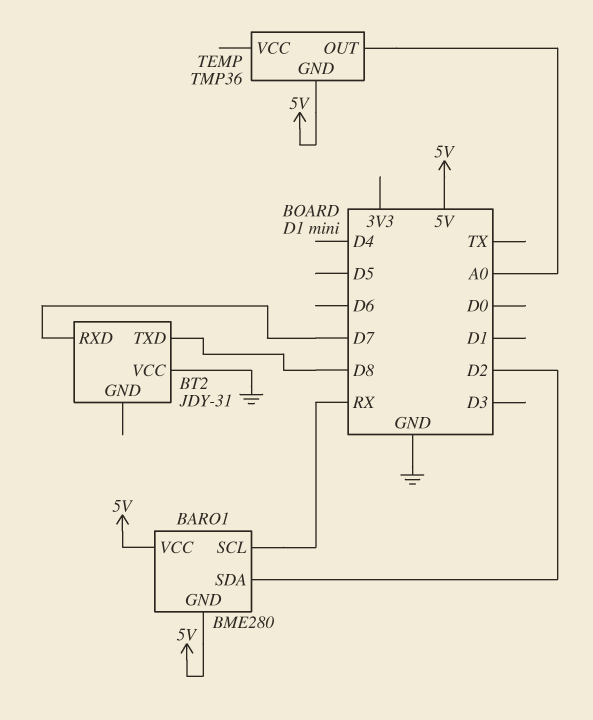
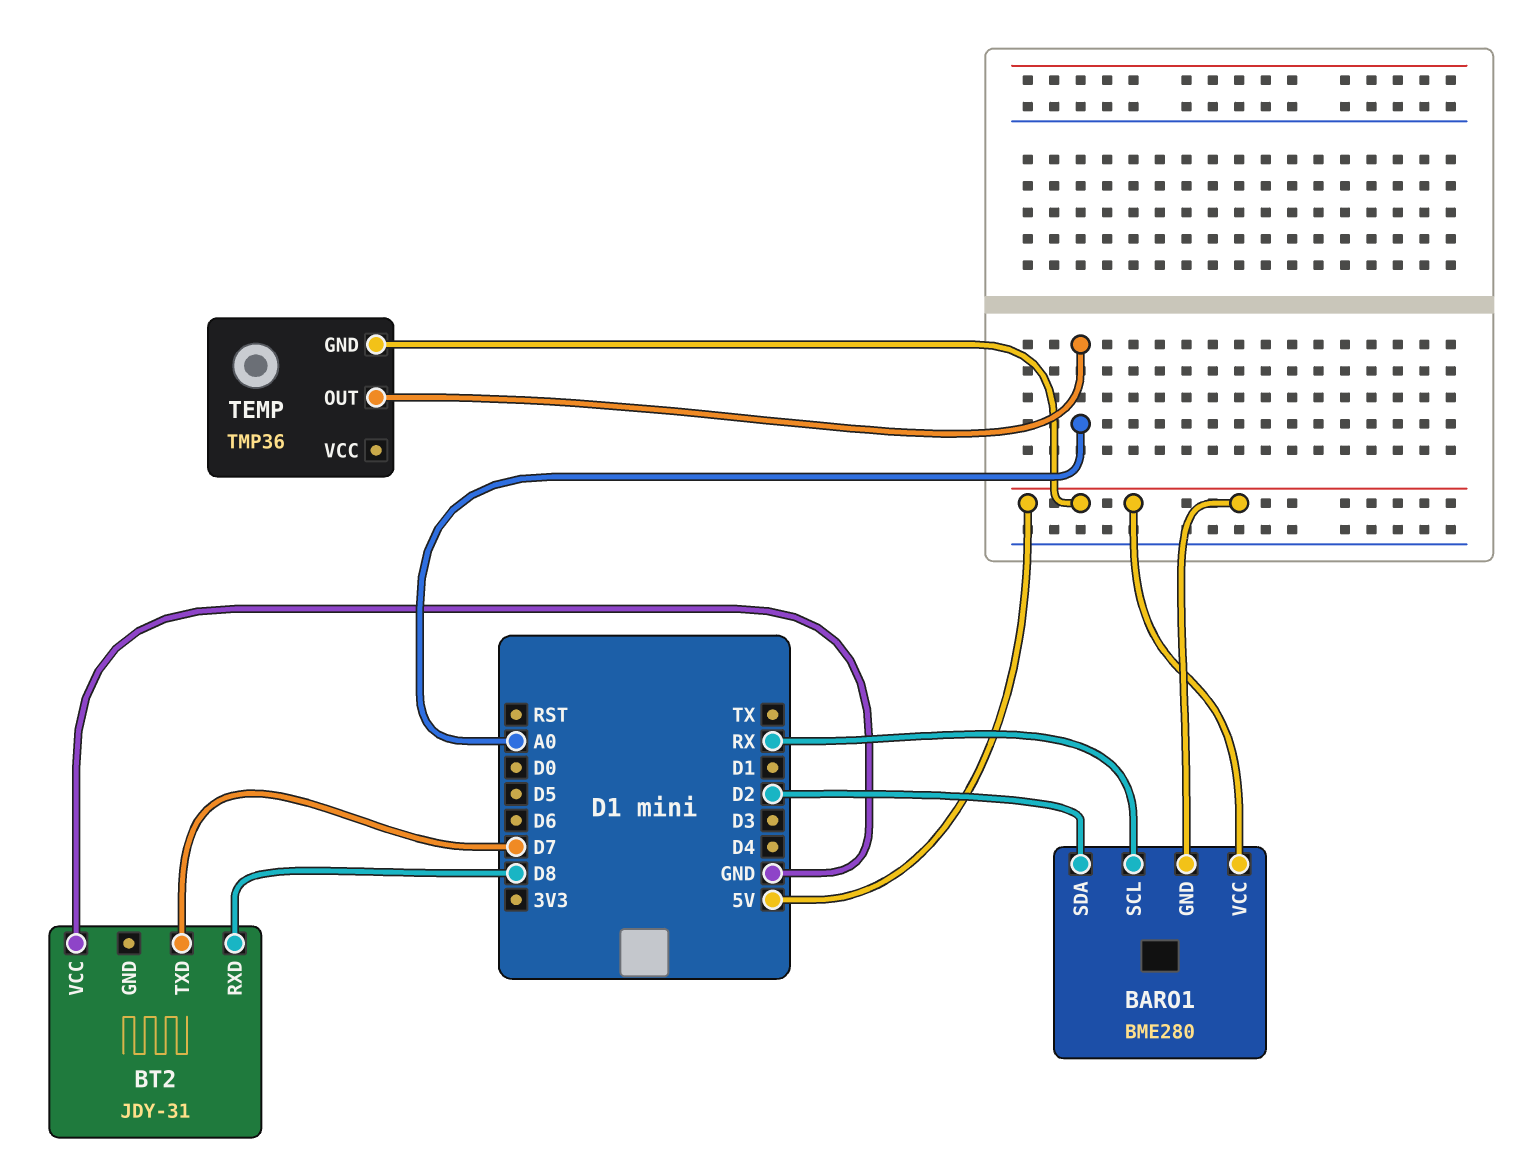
BT2 pin RXD: D7 -> D8
BT2 pin TXD: D8 -> D7

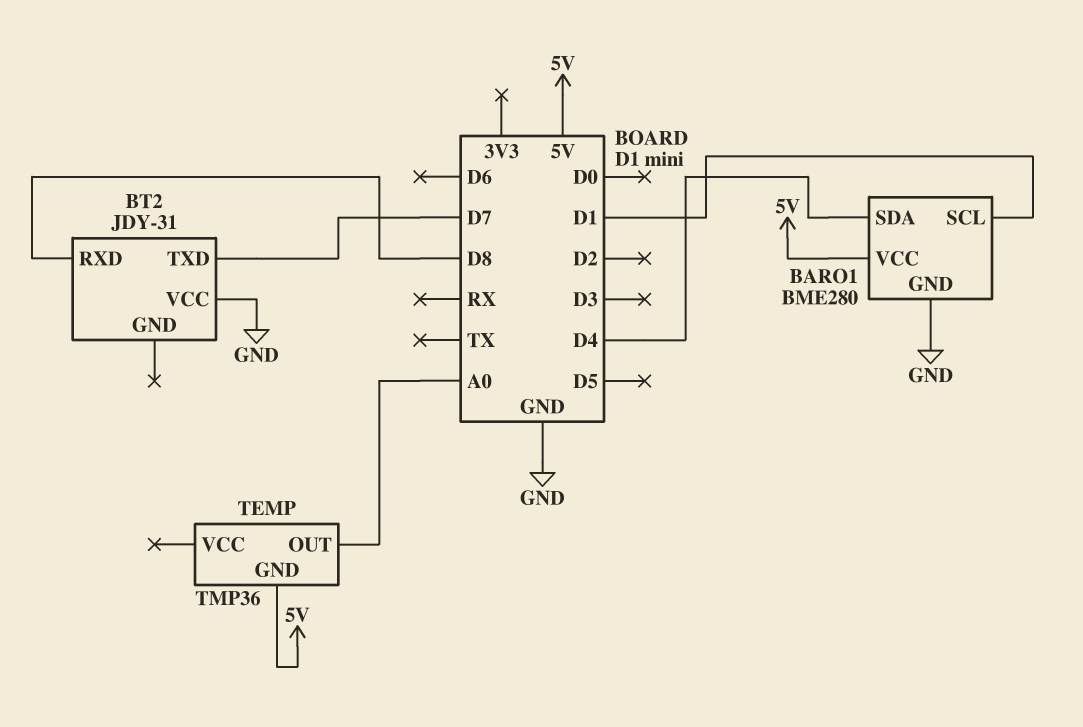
BARO1 pin GND: 5V -> GND
BARO1 pin SCL: RX -> D1
BARO1 pin SDA: D2 -> D4

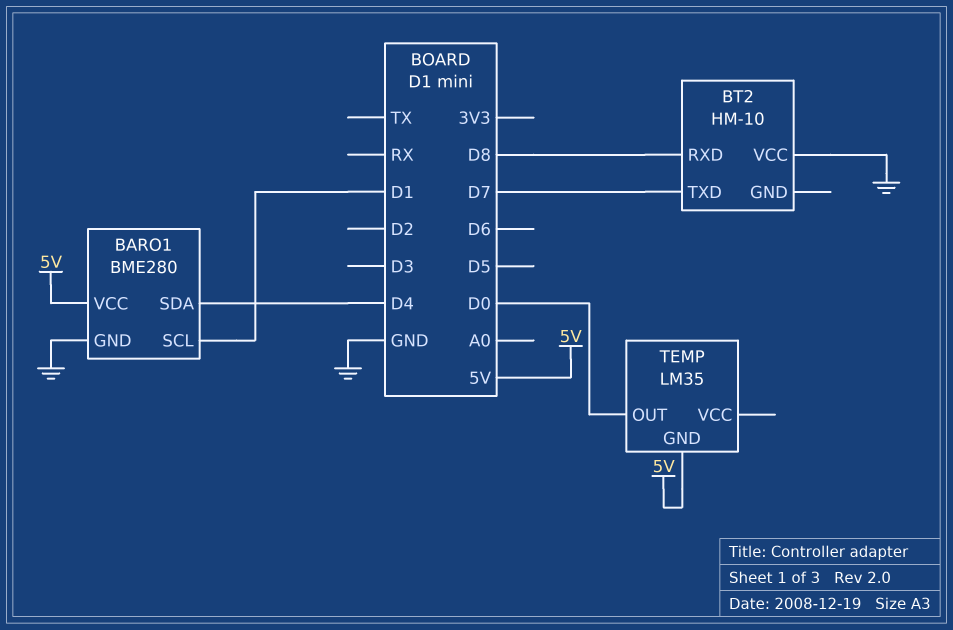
BT2: JDY-31 -> HM-10
TEMP: TMP36 -> LM35
TEMP pin OUT: A0 -> D0

